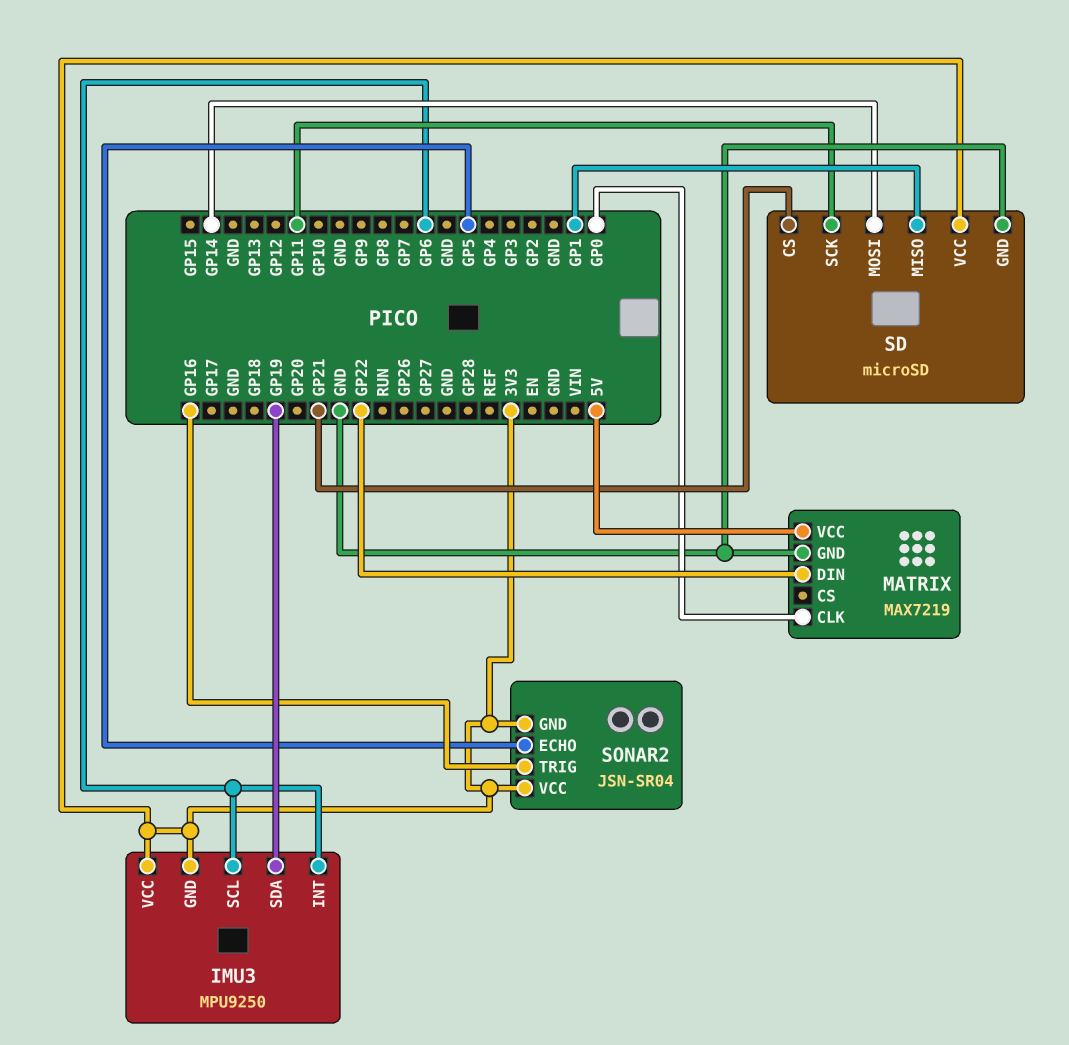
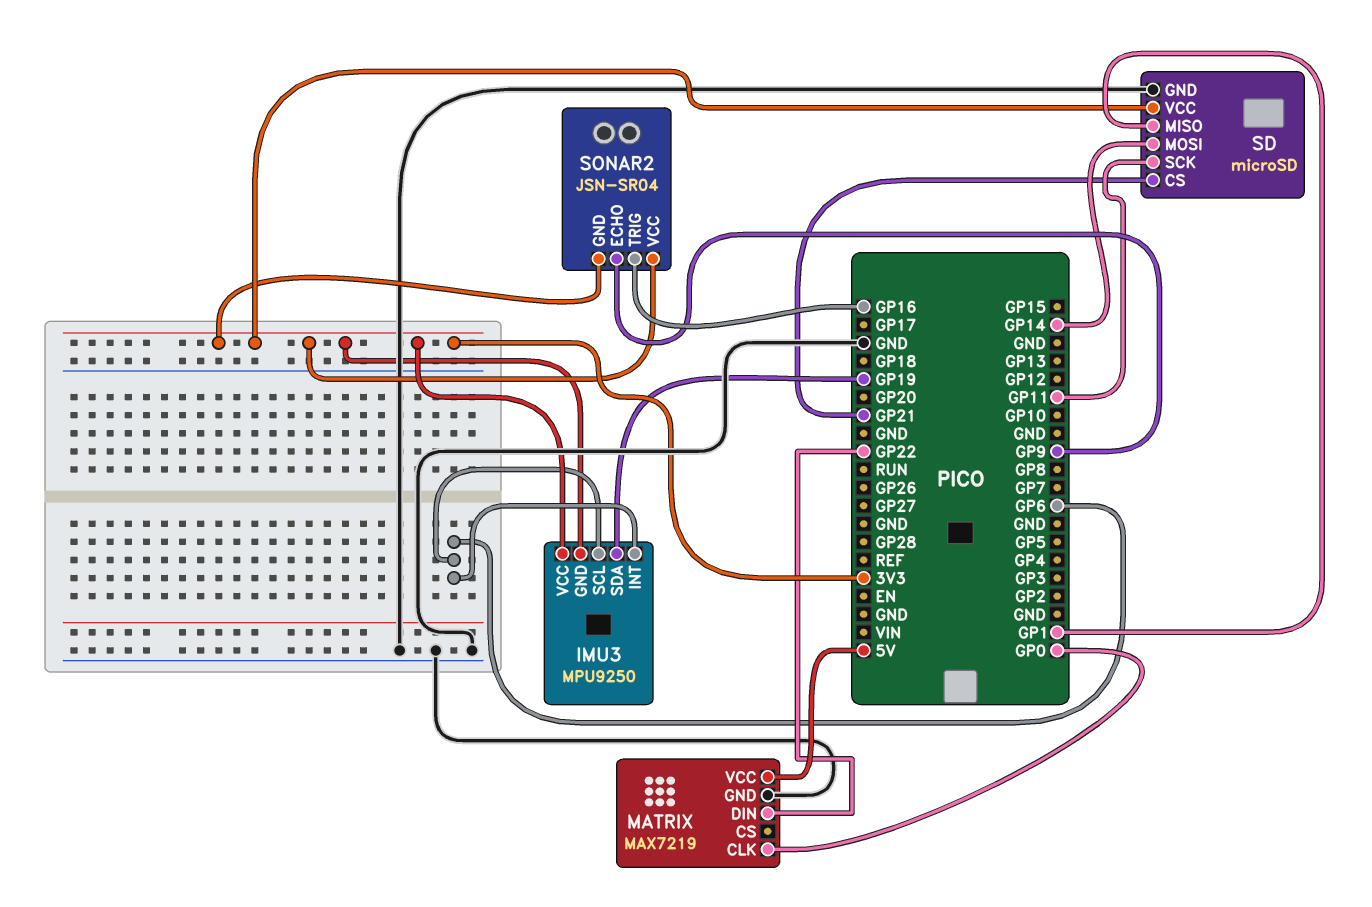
SONAR2 pin ECHO: GP5 -> GP9

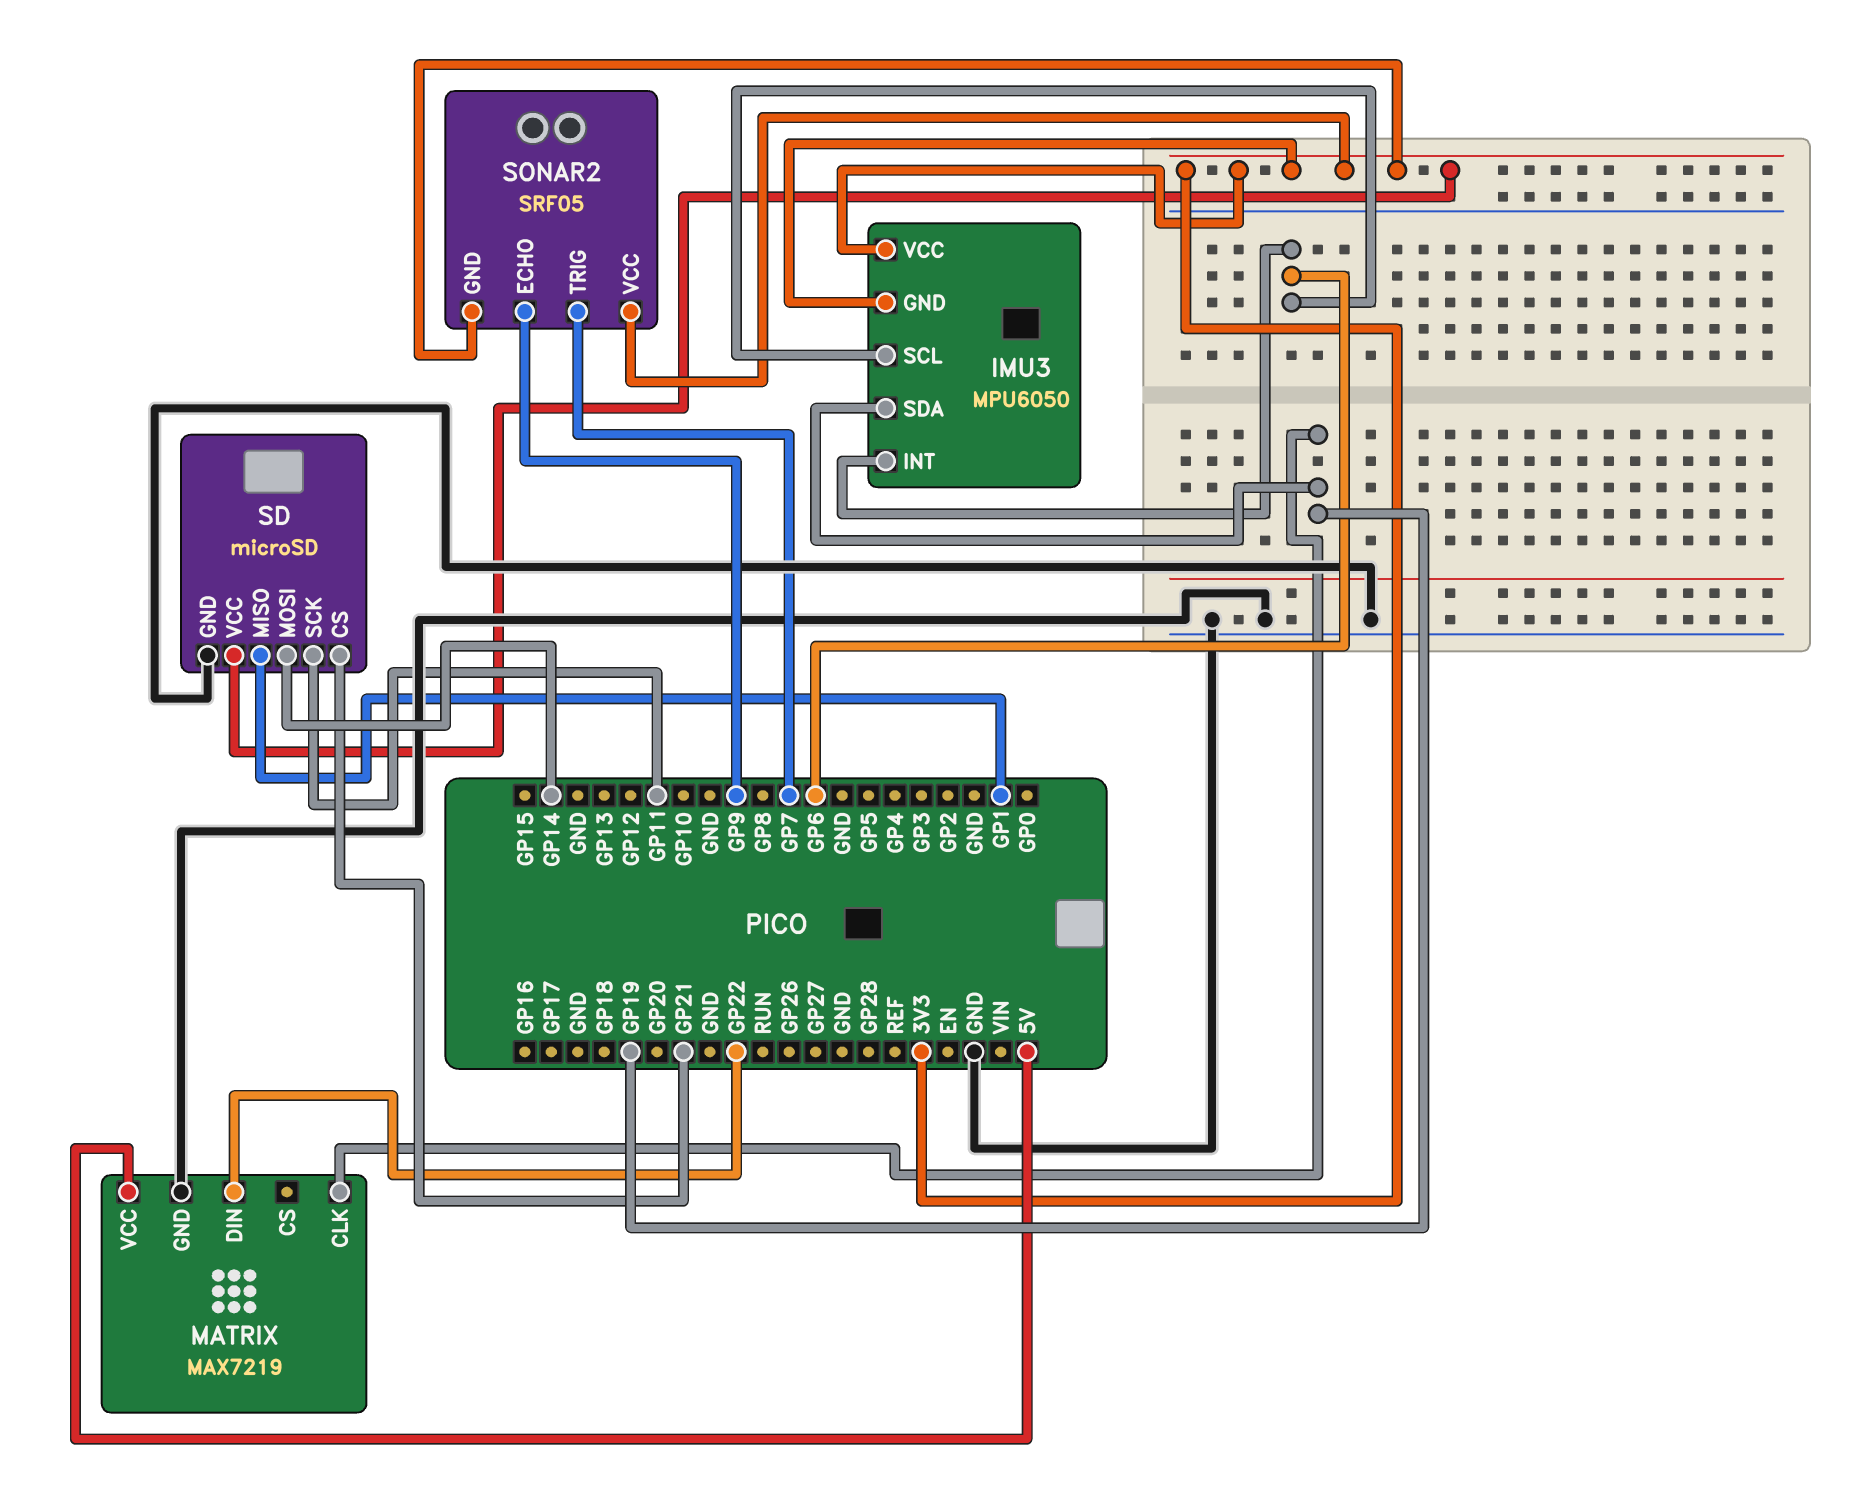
IMU3: MPU9250 -> MPU6050
MATRIX pin CLK: GP0 -> GP19
SONAR2: JSN-SR04 -> SRF05
SONAR2 pin TRIG: GP16 -> GP7

